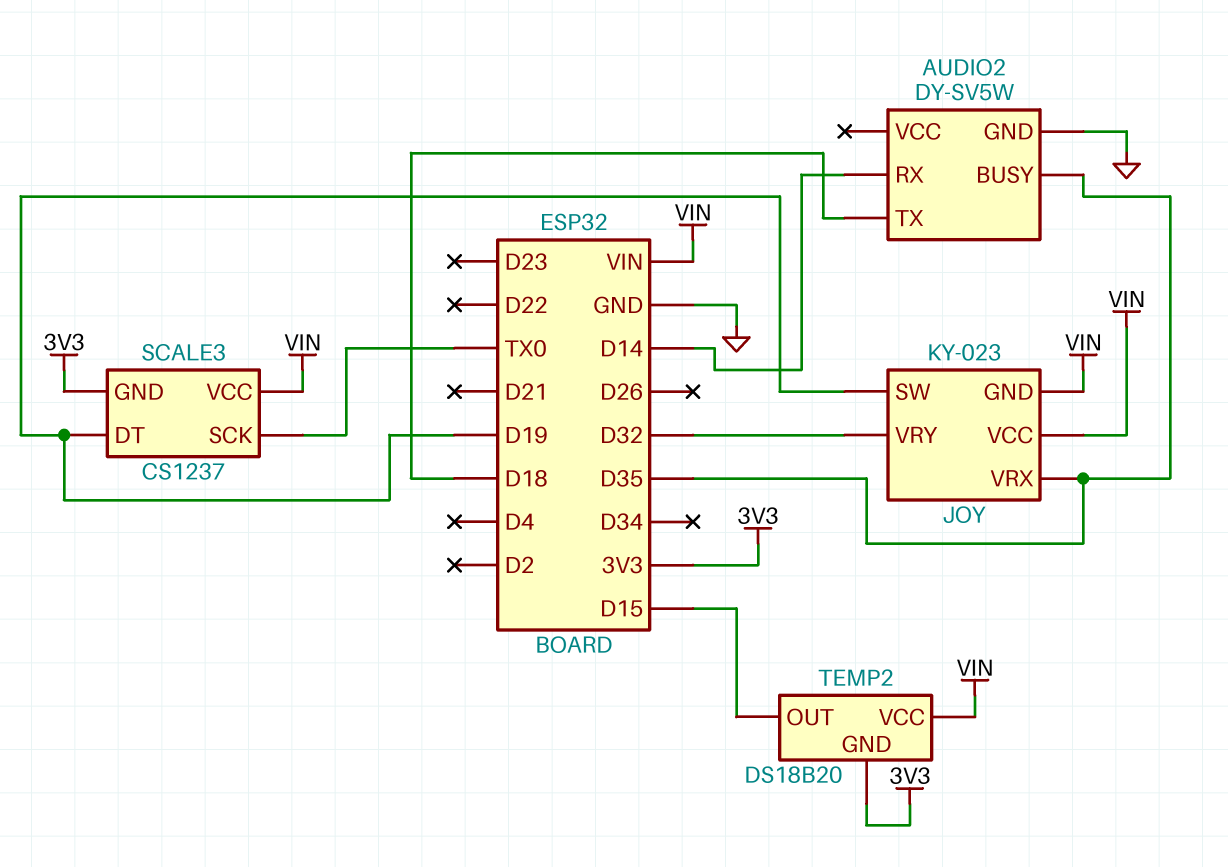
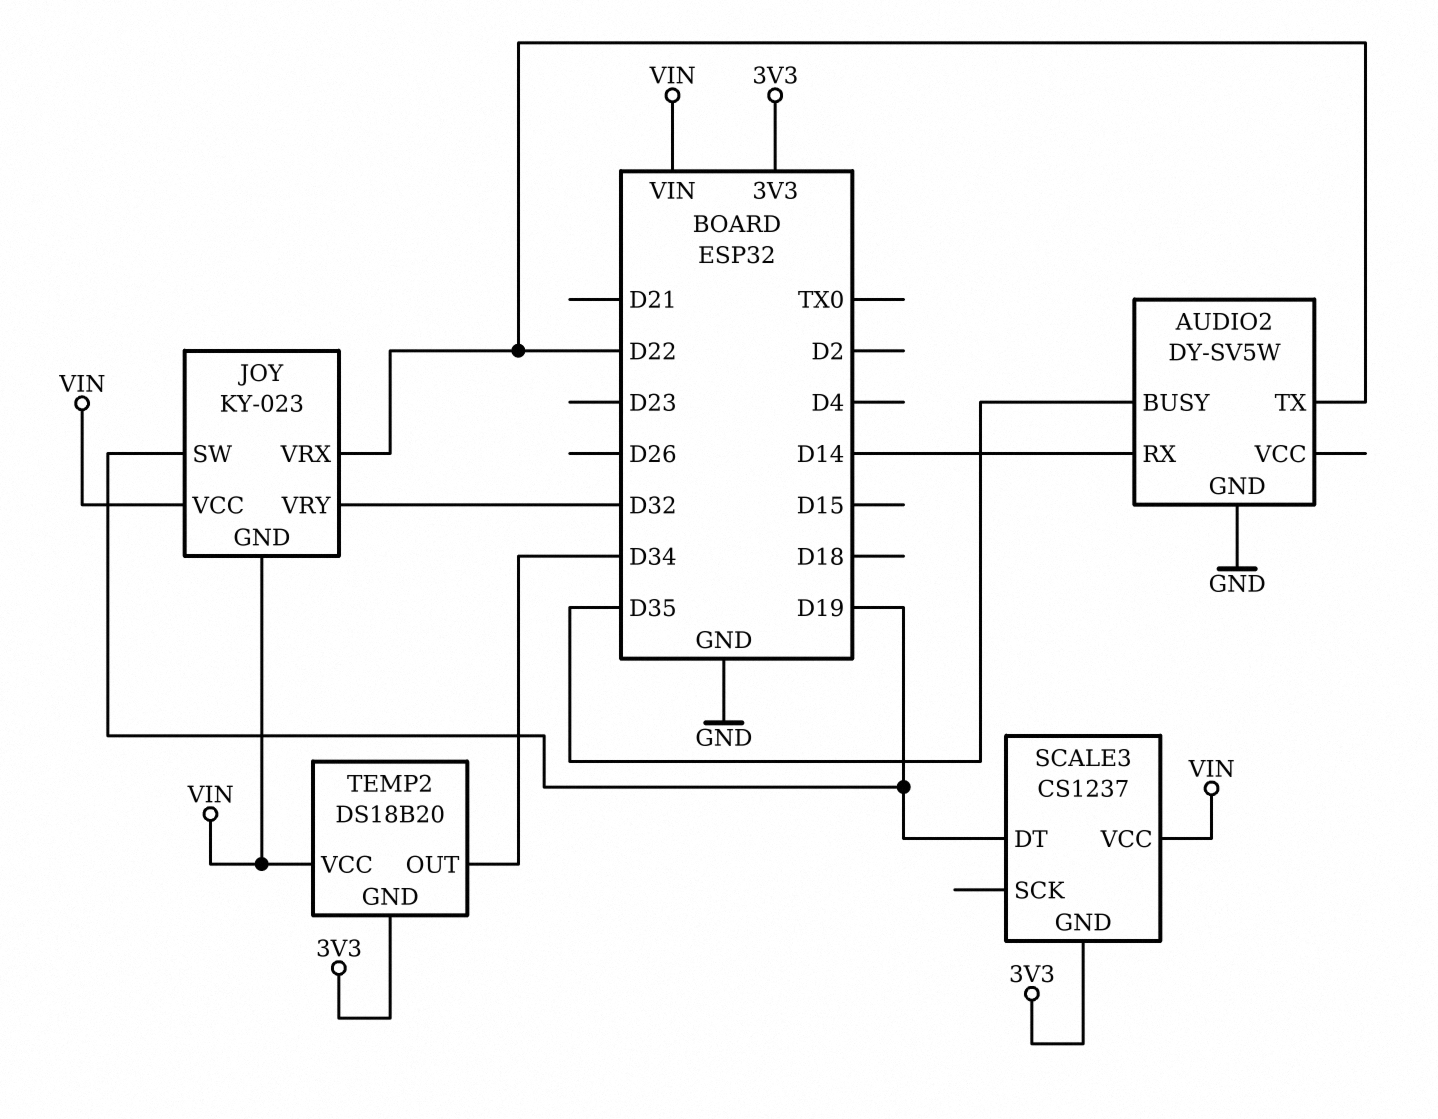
AUDIO2 pin TX: D18 -> D22
JOY pin VRX: D35 -> D22
SCALE3 pin SCK: TX0 -> none
TEMP2 pin OUT: D15 -> D34

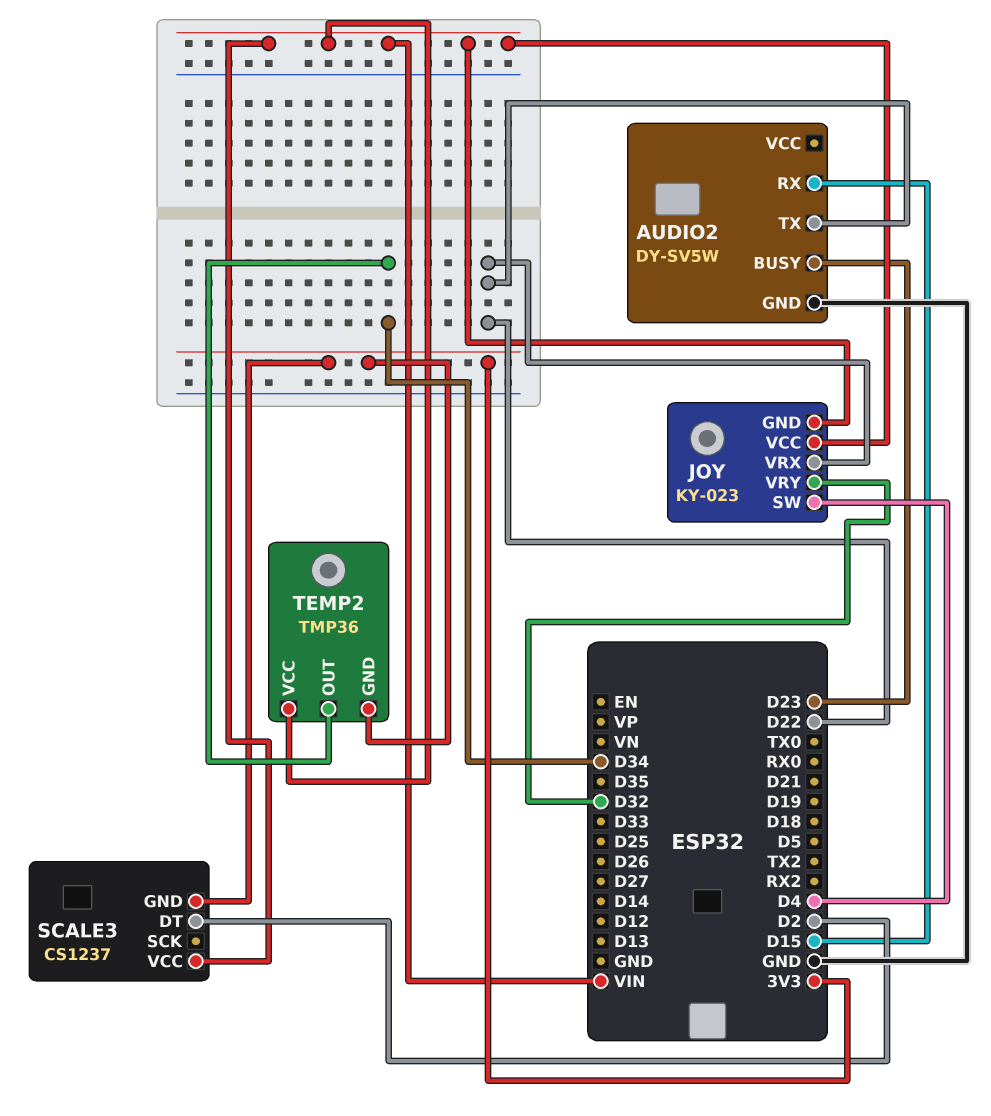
AUDIO2 pin BUSY: D35 -> D23
AUDIO2 pin RX: D14 -> D15
JOY pin SW: D19 -> D4
SCALE3 pin DT: D19 -> D2
TEMP2: DS18B20 -> TMP36

